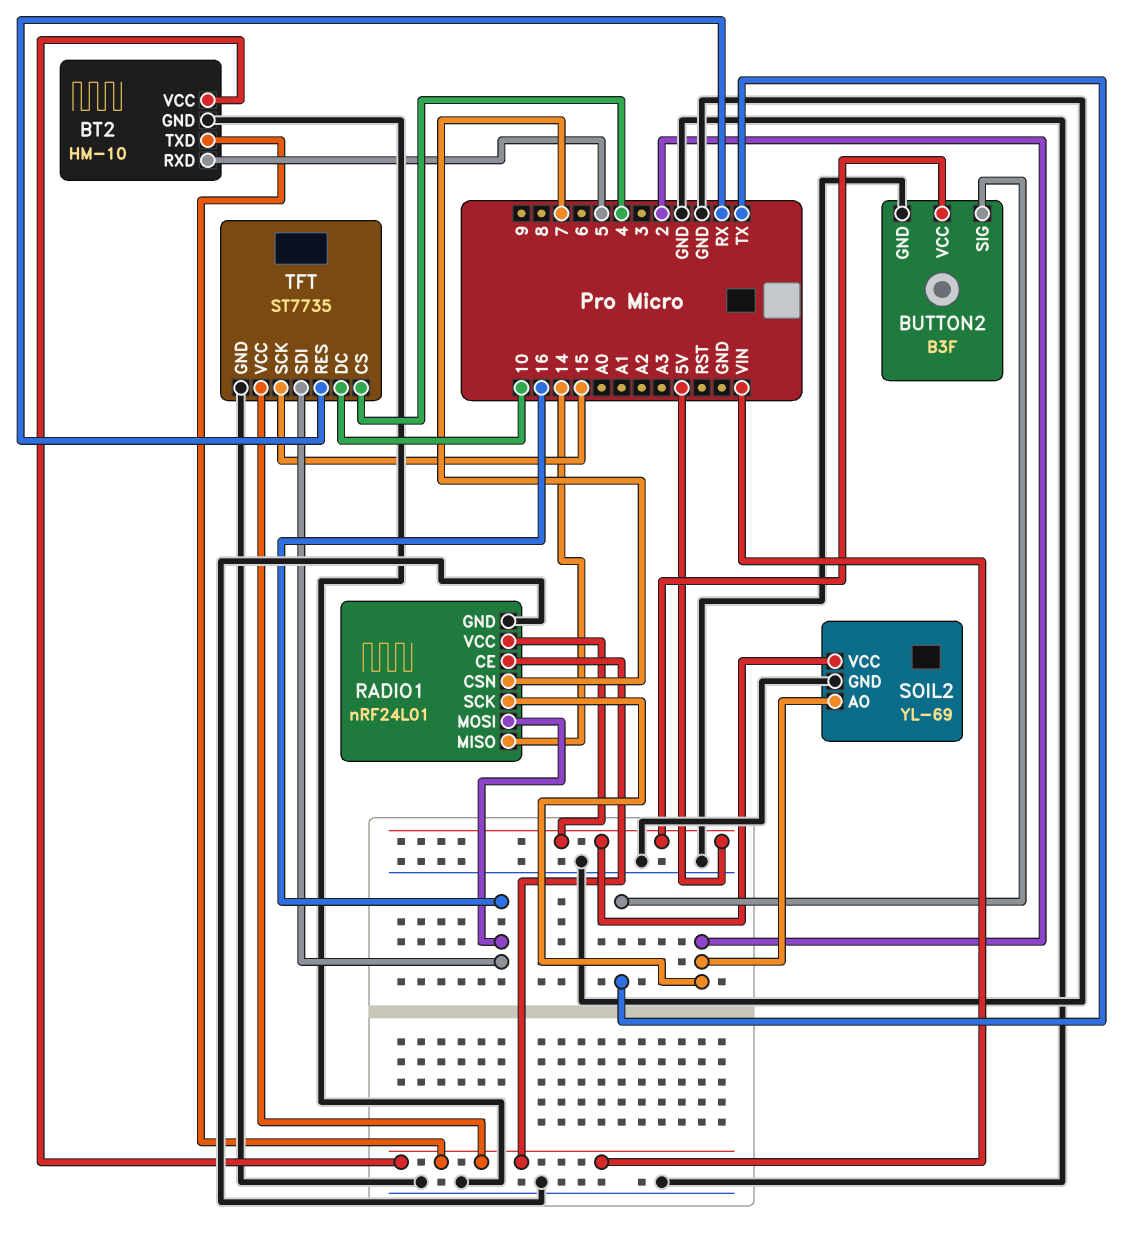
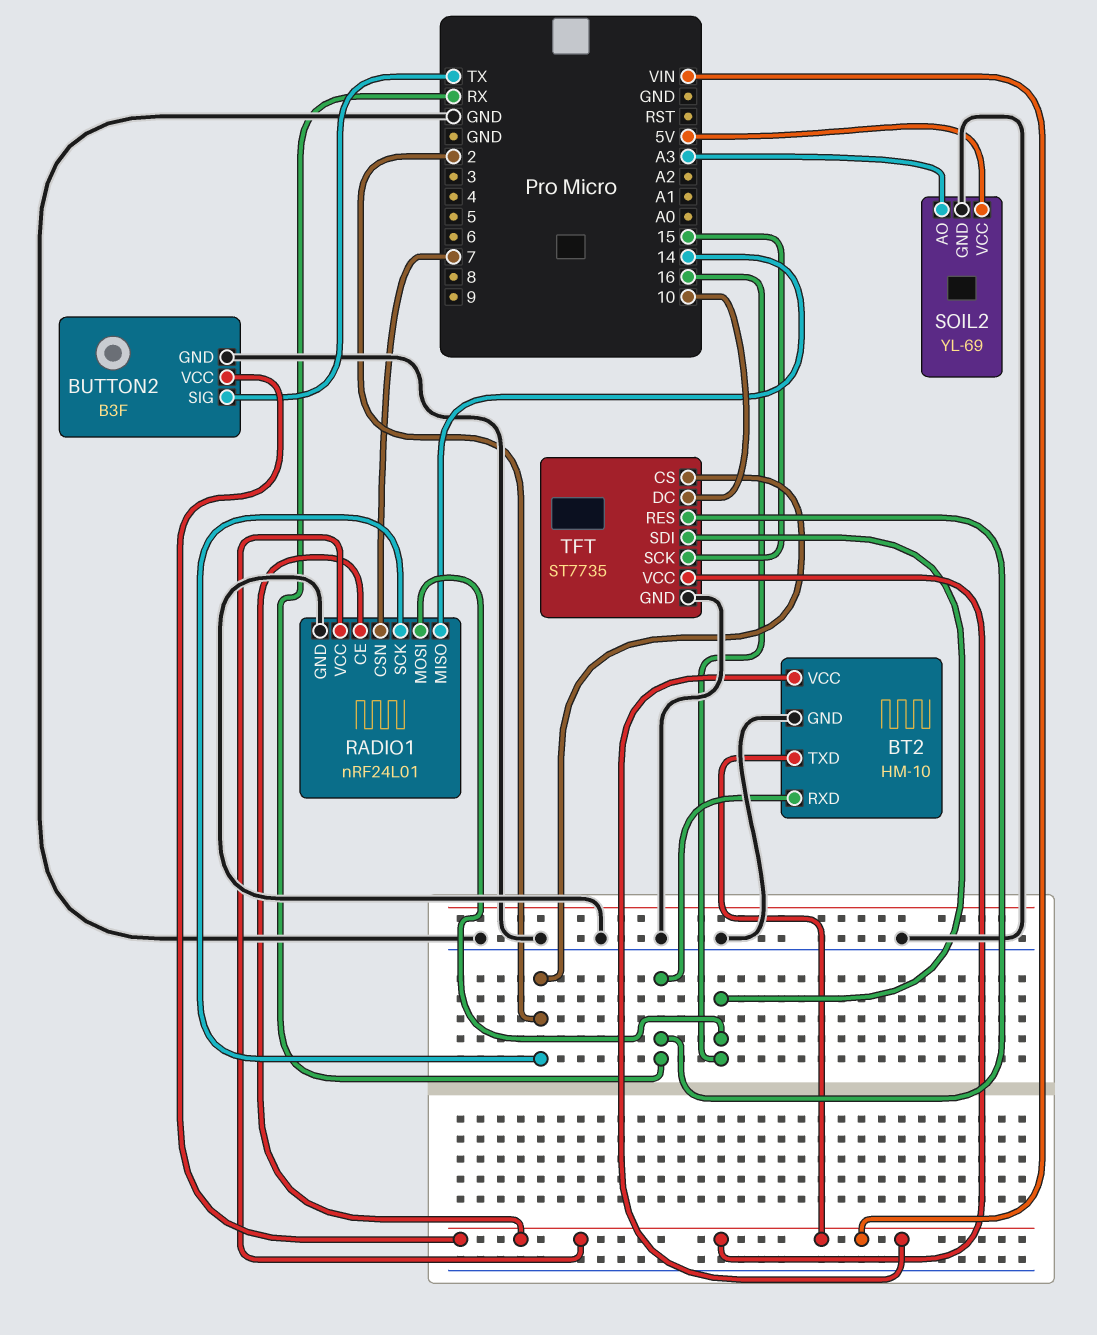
BT2 pin RXD: 5 -> RX
BUTTON2 pin VCC: 5V -> VIN
RADIO1 pin VCC: 5V -> VIN
SOIL2 pin AO: 2 -> A3
TFT pin CS: 4 -> 2

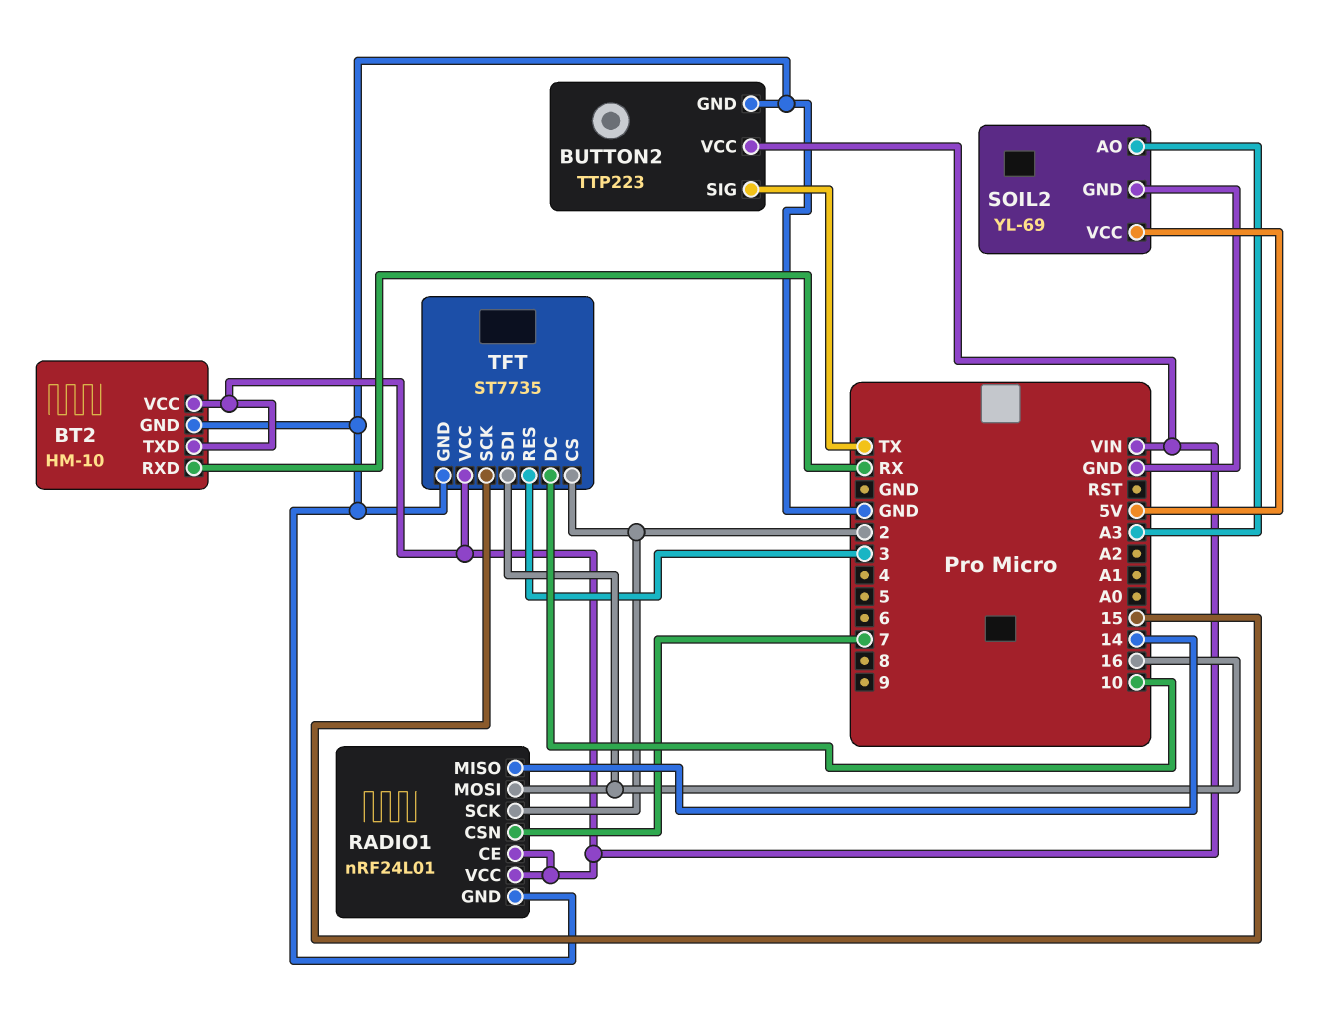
BUTTON2: B3F -> TTP223
TFT pin RES: RX -> 3

